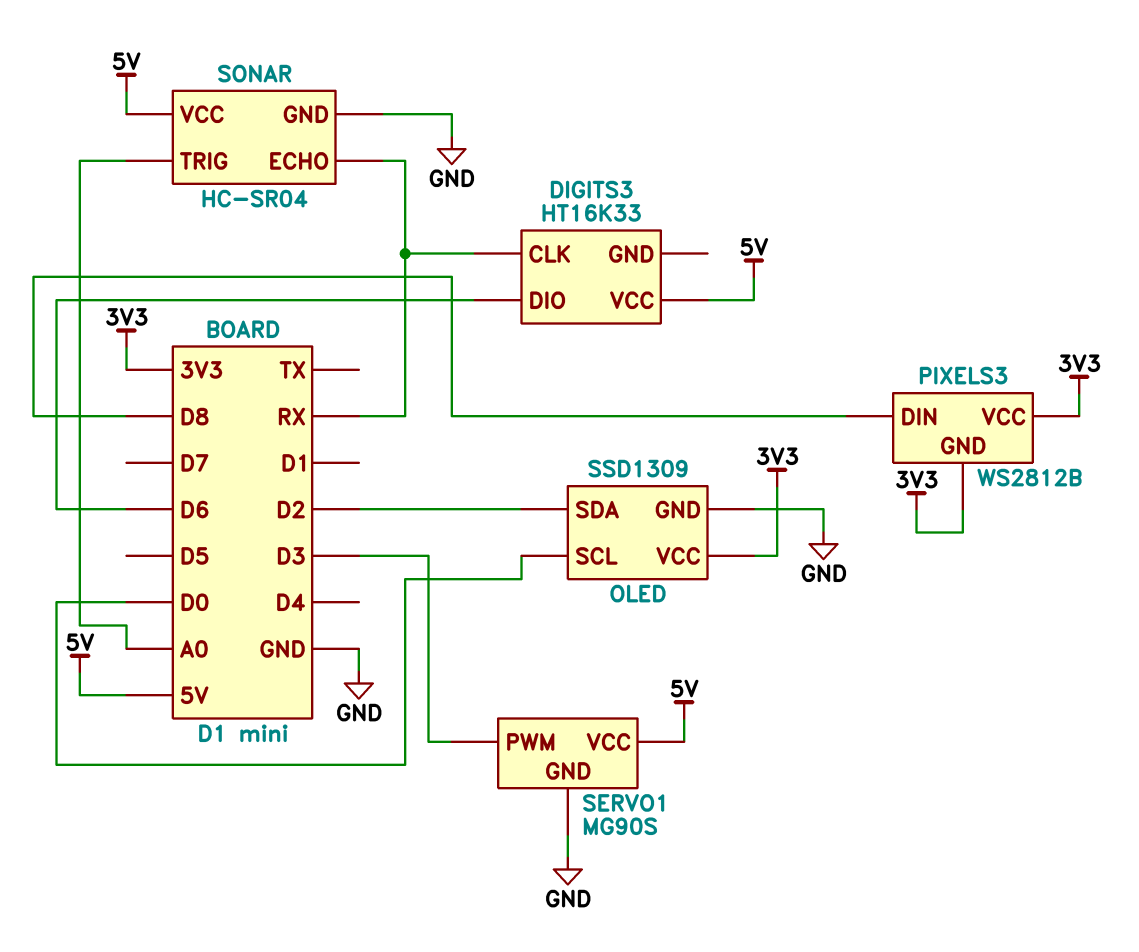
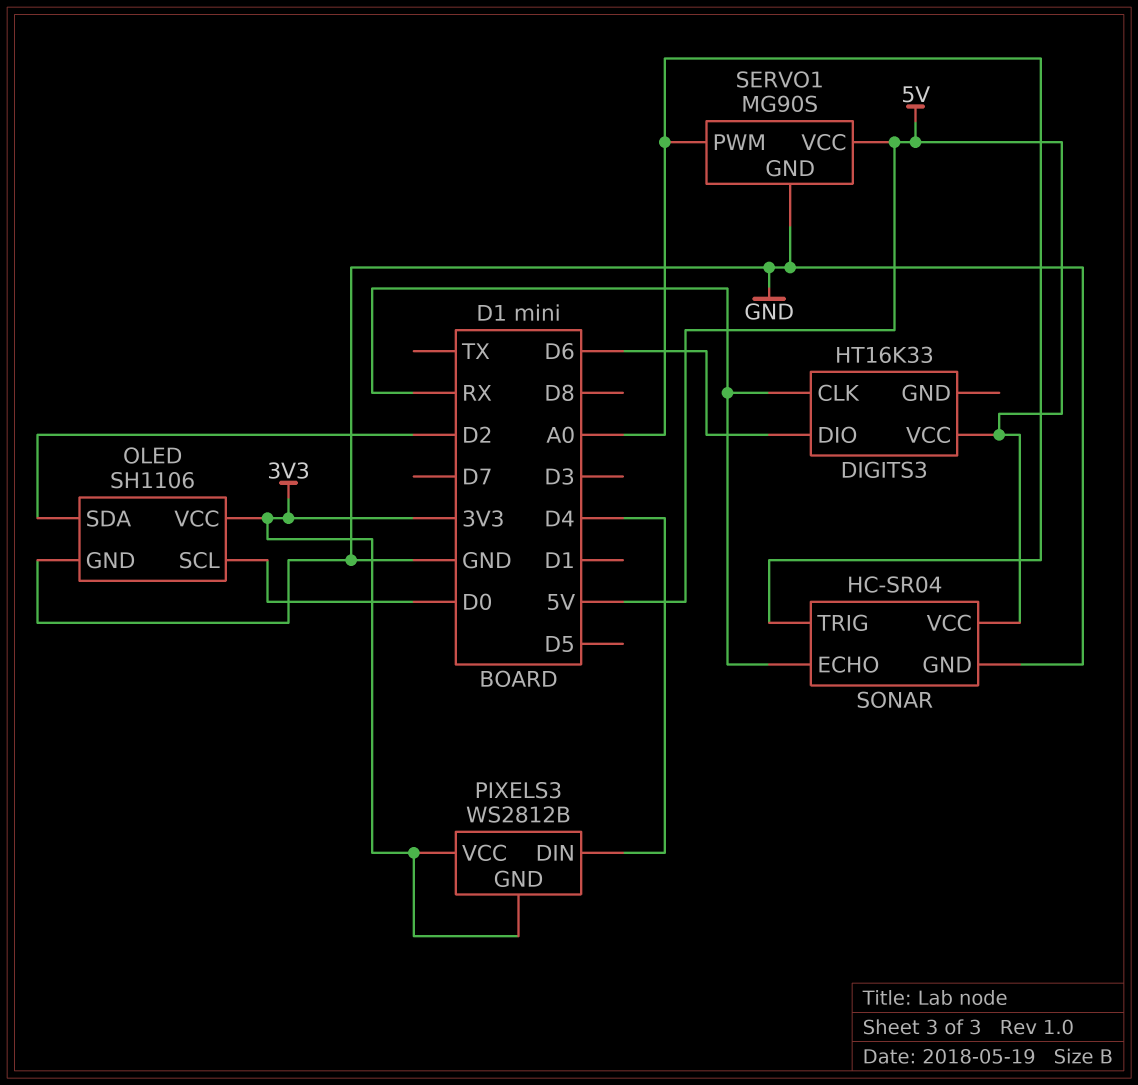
OLED: SSD1309 -> SH1106
PIXELS3 pin DIN: D8 -> D4
SERVO1 pin PWM: D3 -> A0

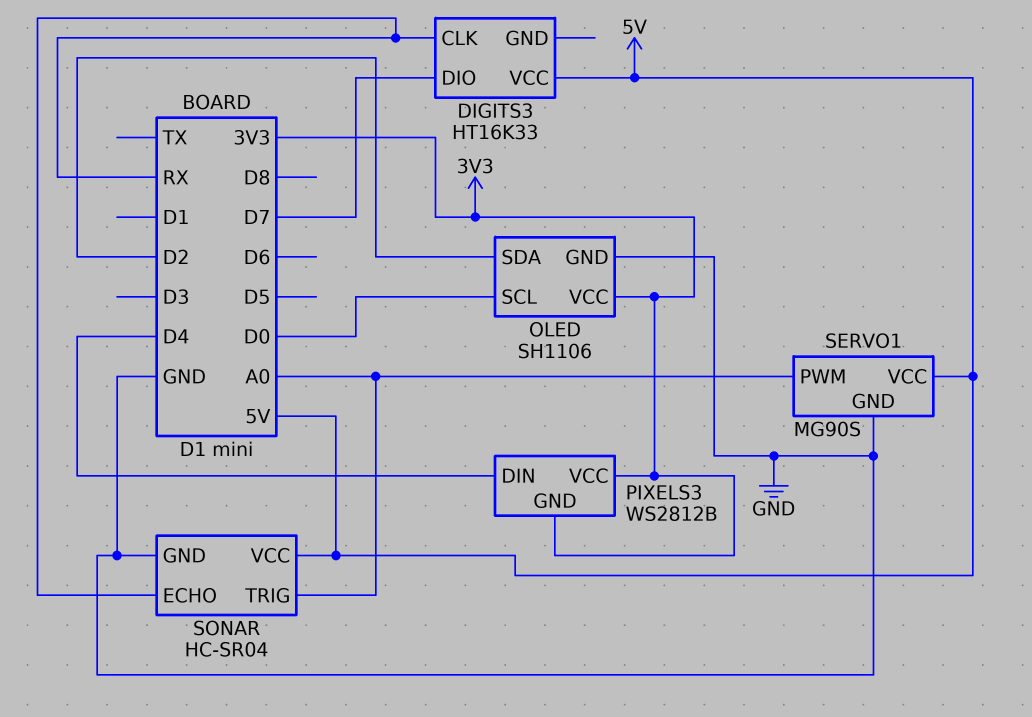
DIGITS3 pin DIO: D6 -> D7

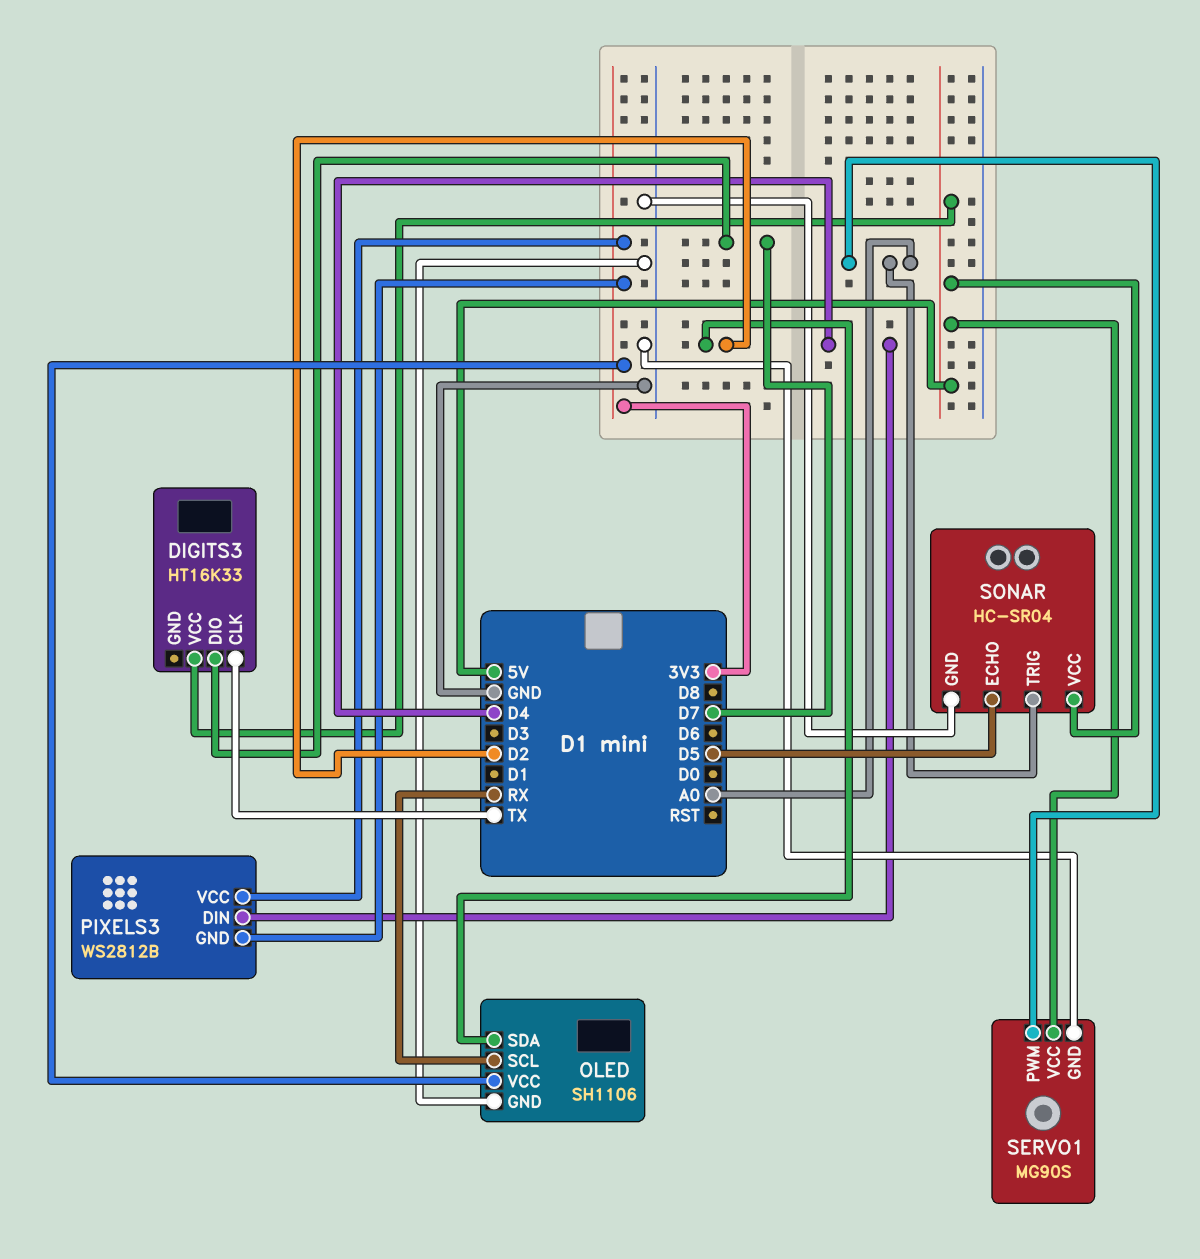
DIGITS3 pin CLK: RX -> TX
OLED pin SCL: D0 -> RX
SONAR pin ECHO: RX -> D5

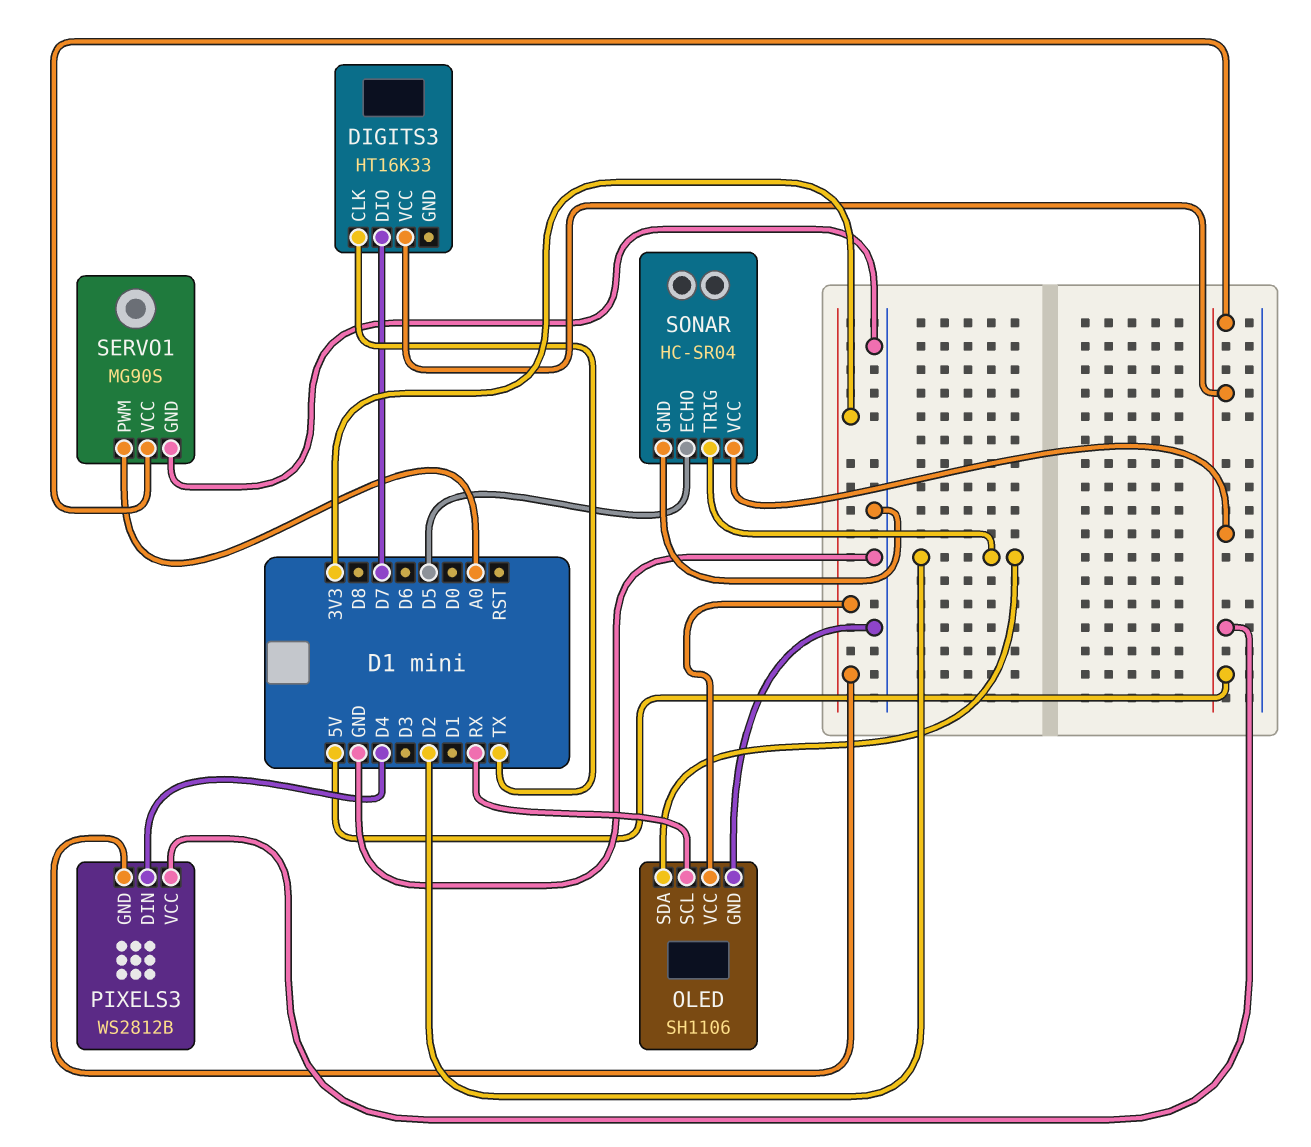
PIXELS3 pin VCC: 3V3 -> 5V
SONAR pin TRIG: A0 -> D2

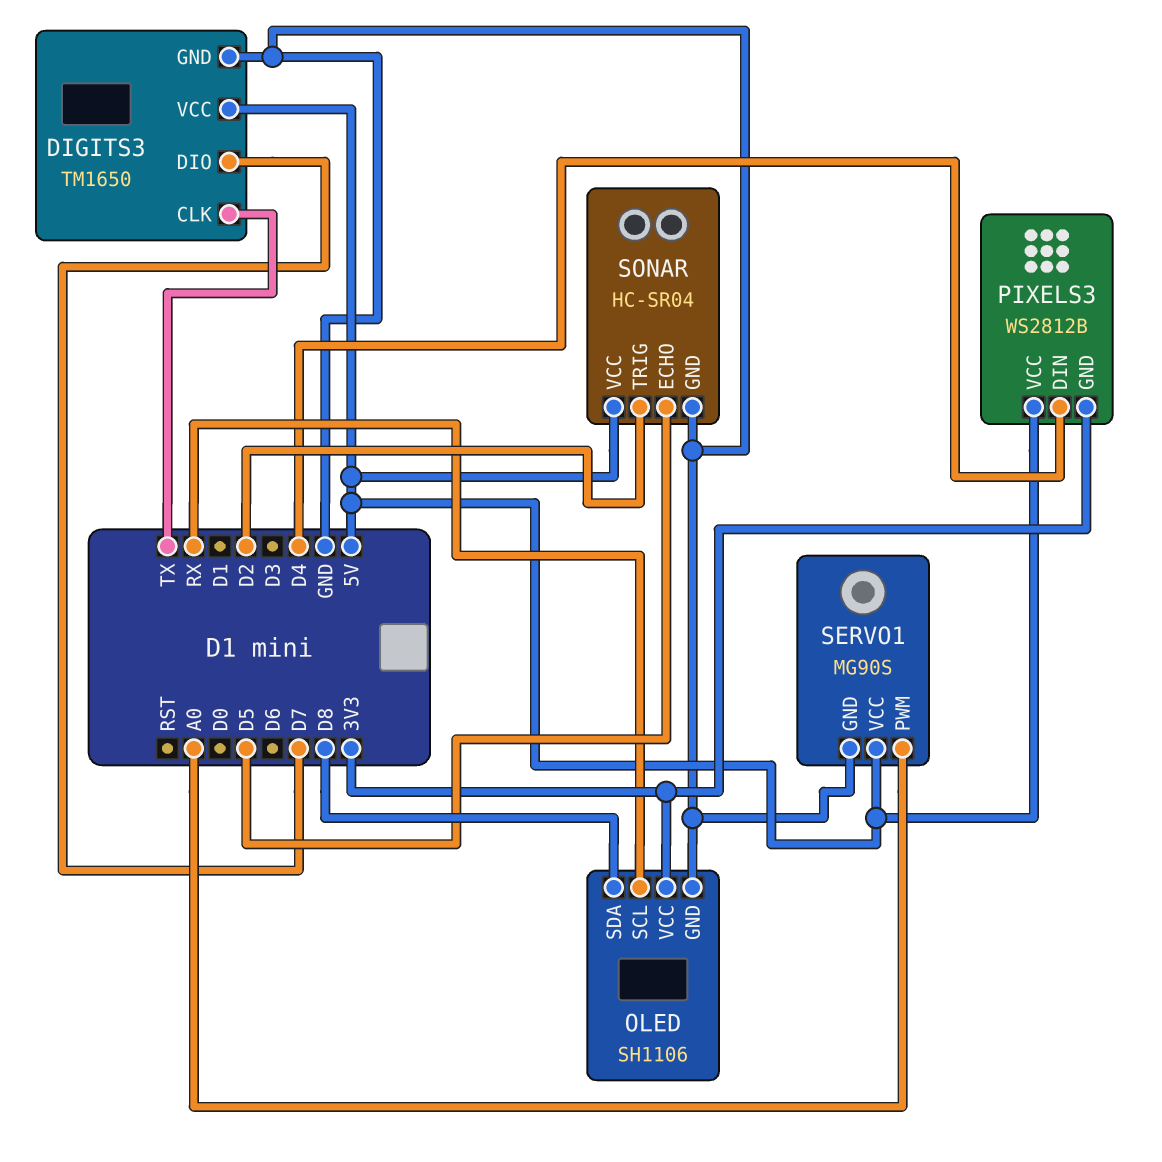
DIGITS3: HT16K33 -> TM1650
DIGITS3 pin GND: none -> GND
OLED pin SDA: D2 -> D8

